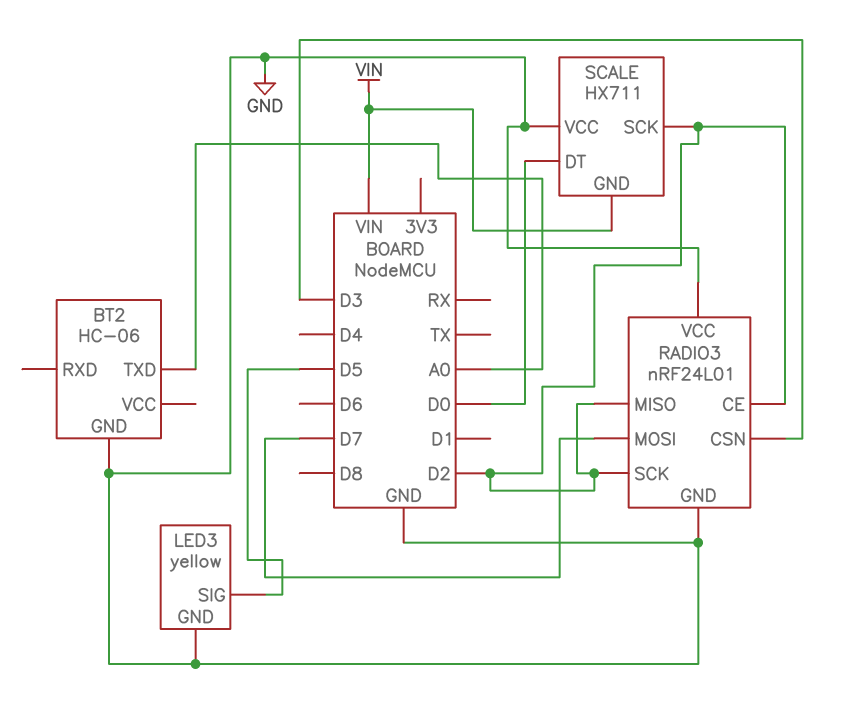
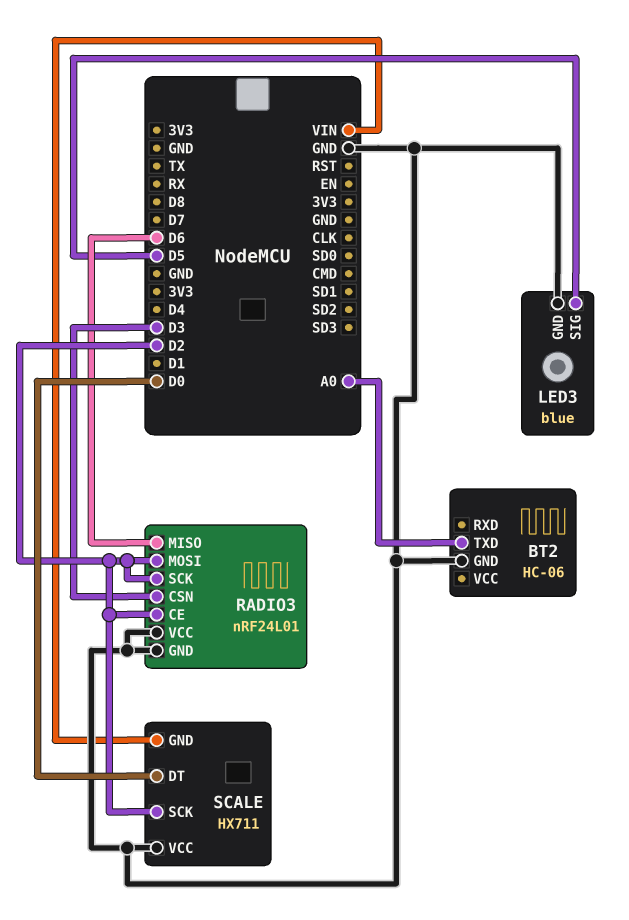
LED3: yellow -> blue
RADIO3 pin MISO: D2 -> D6
RADIO3 pin MOSI: D7 -> D2

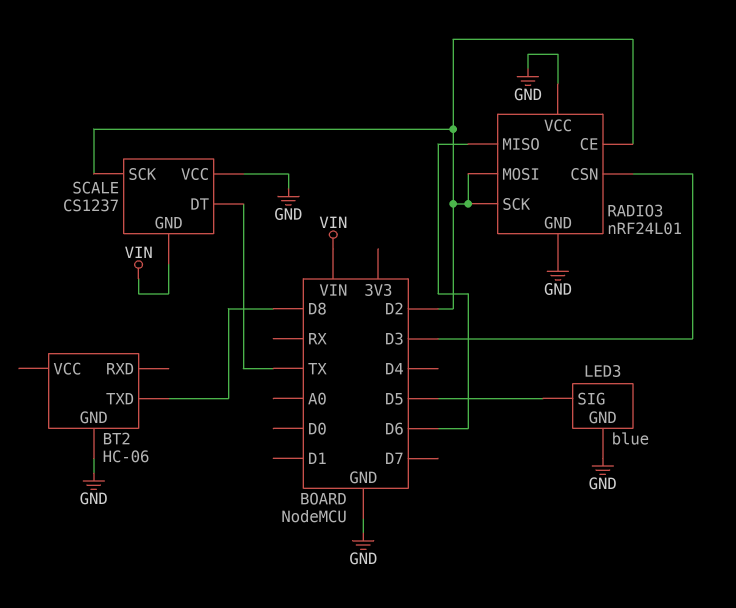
BT2 pin TXD: A0 -> D8
SCALE: HX711 -> CS1237
SCALE pin DT: D0 -> TX

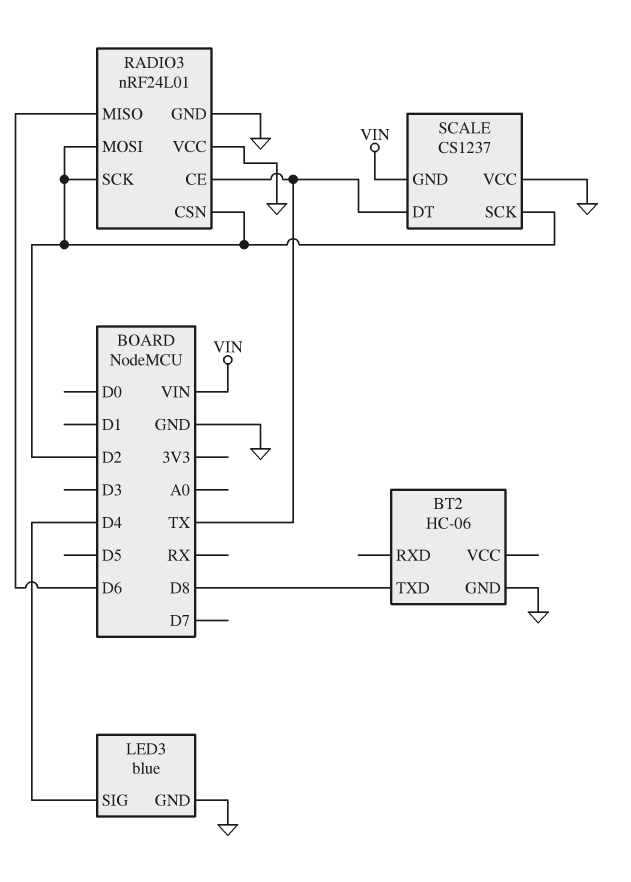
LED3 pin SIG: D5 -> D4
RADIO3 pin CE: D2 -> TX
RADIO3 pin CSN: D3 -> D2

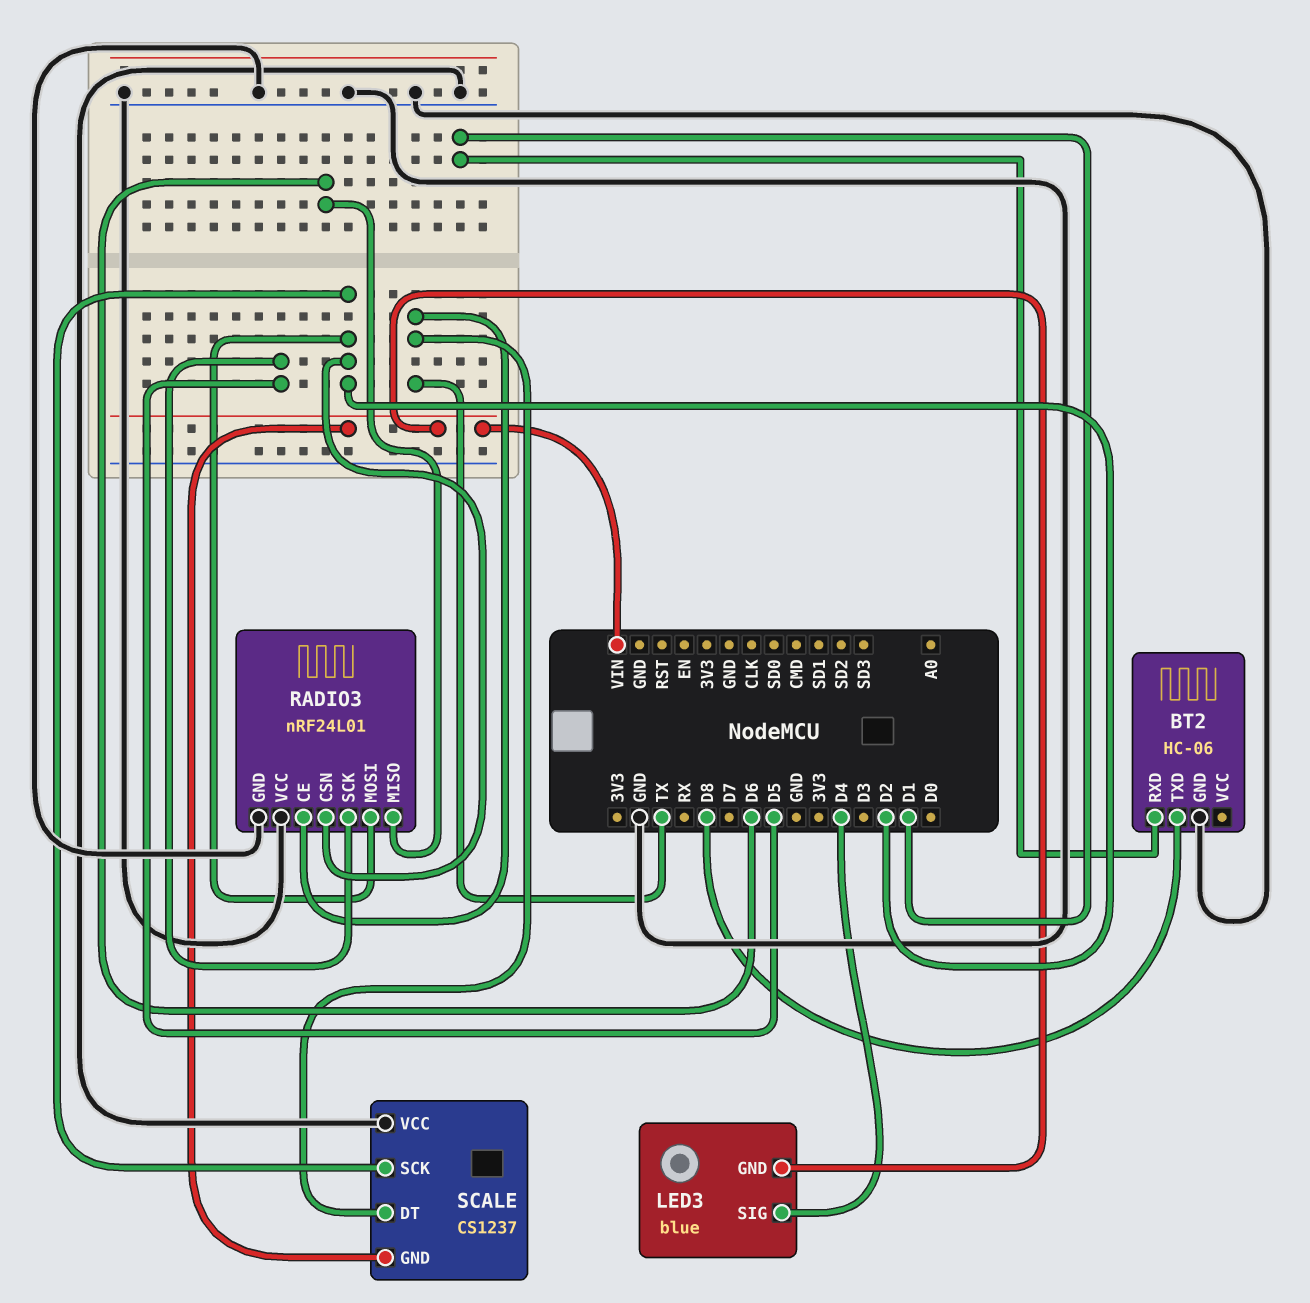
BT2 pin RXD: none -> D1
LED3 pin GND: GND -> VIN
RADIO3 pin SCK: D2 -> D5

